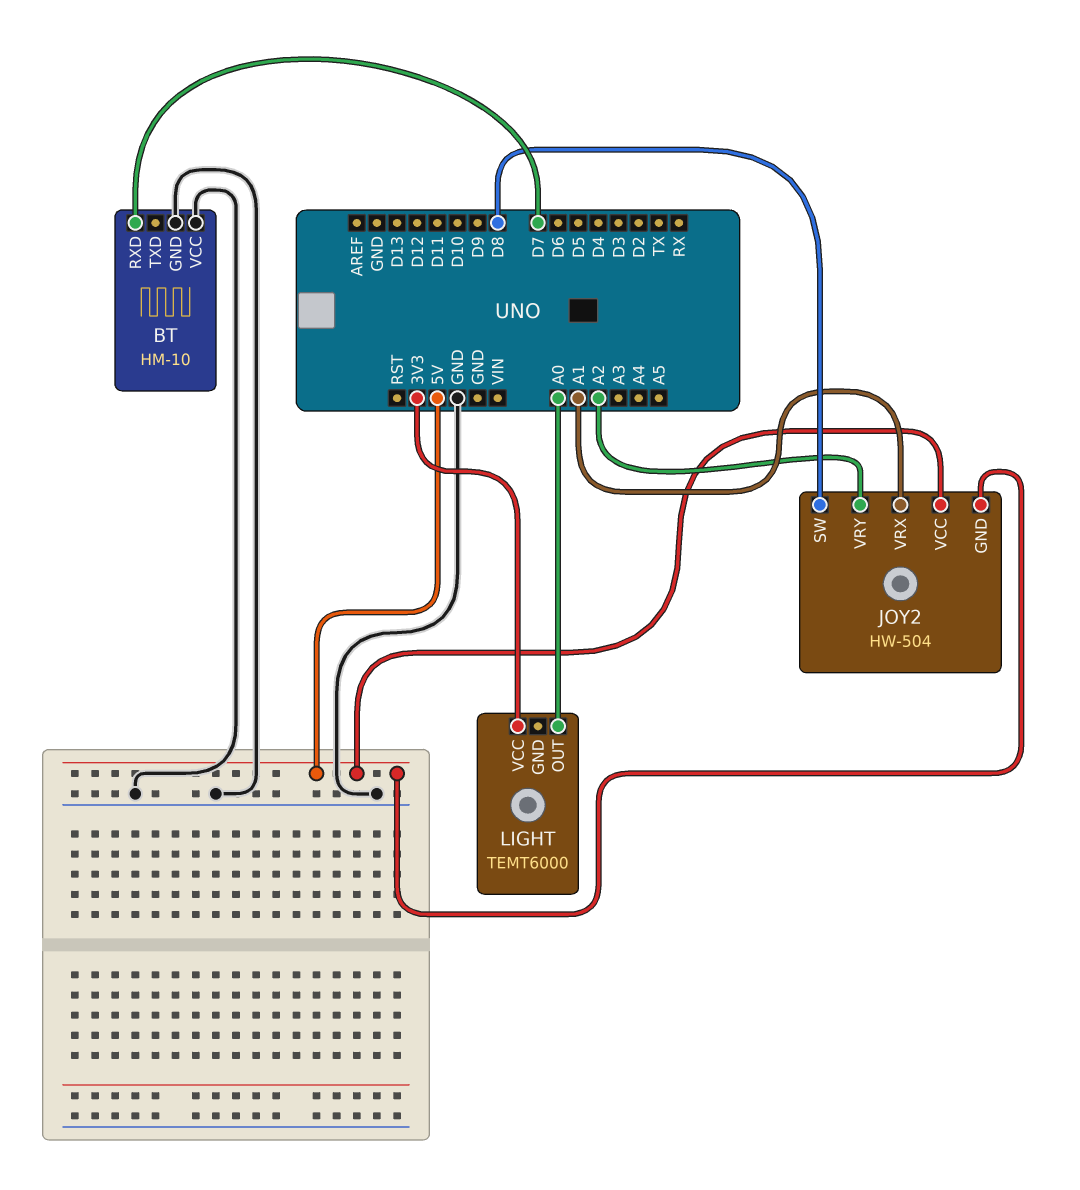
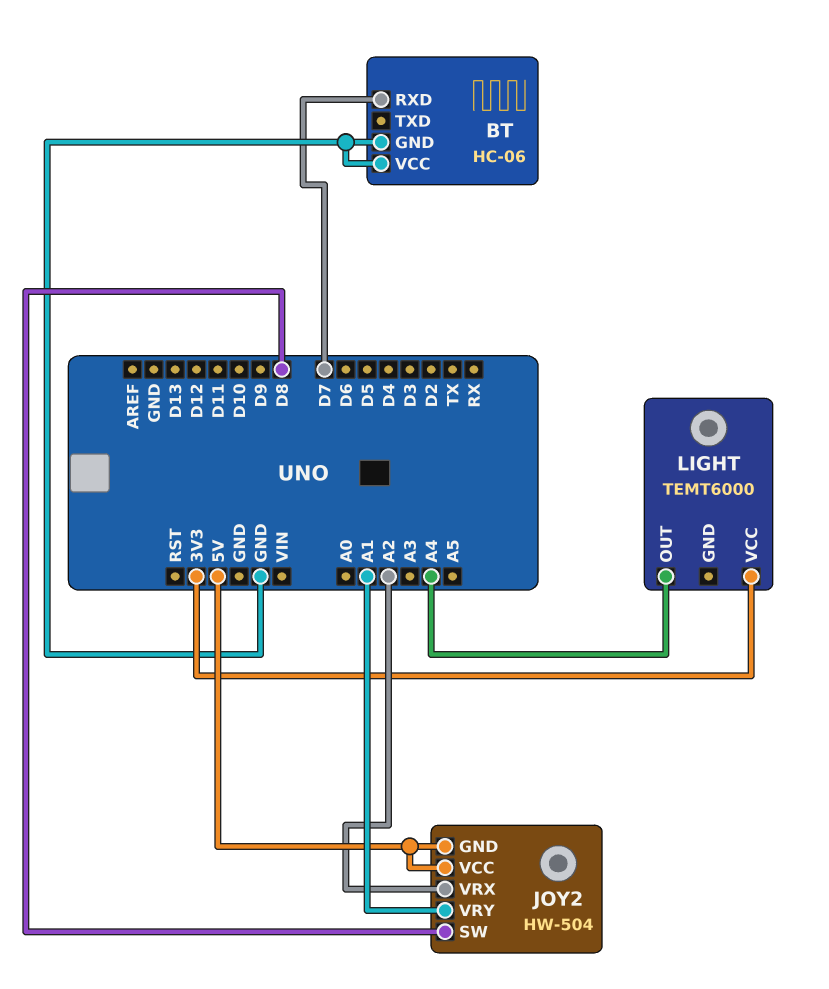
BT: HM-10 -> HC-06
JOY2 pin VRX: A1 -> A2
JOY2 pin VRY: A2 -> A1
LIGHT pin OUT: A0 -> A4

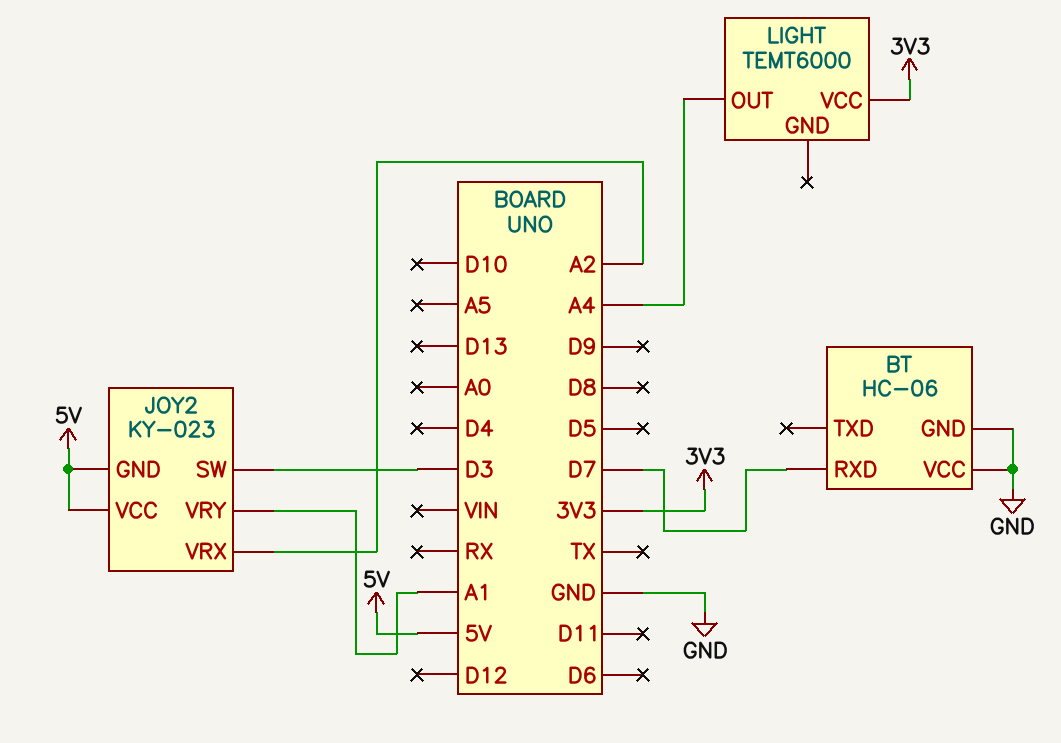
JOY2: HW-504 -> KY-023
JOY2 pin SW: D8 -> D3

